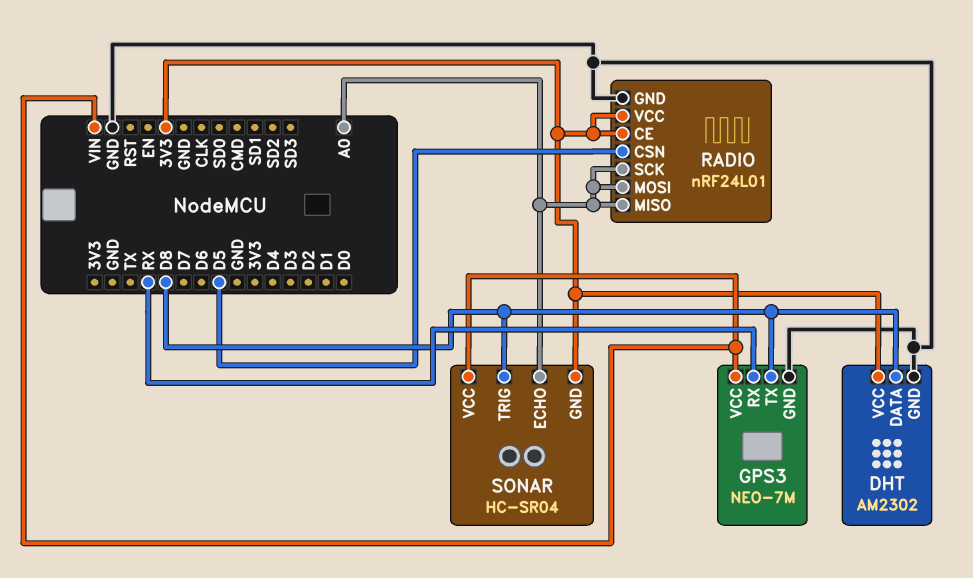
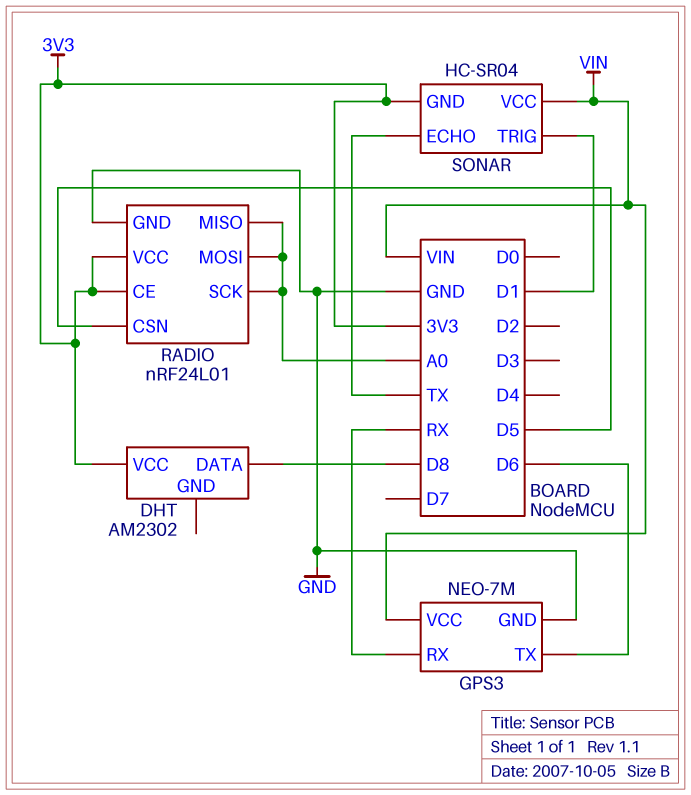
DHT pin GND: GND -> none
GPS3 pin TX: D8 -> D6
SONAR pin ECHO: A0 -> TX
SONAR pin TRIG: D8 -> D1

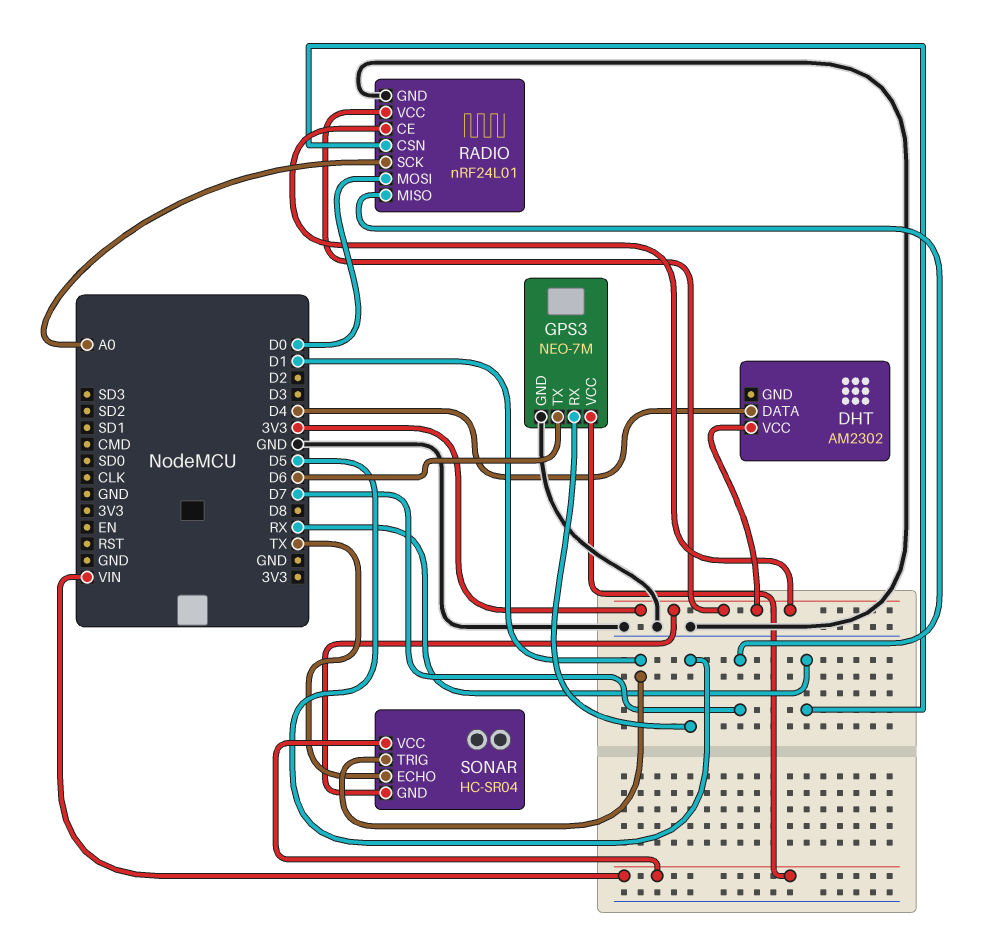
DHT pin DATA: D8 -> D4
GPS3 pin RX: RX -> D5
RADIO pin CSN: D5 -> RX
RADIO pin MISO: A0 -> D7
RADIO pin MOSI: A0 -> D0

